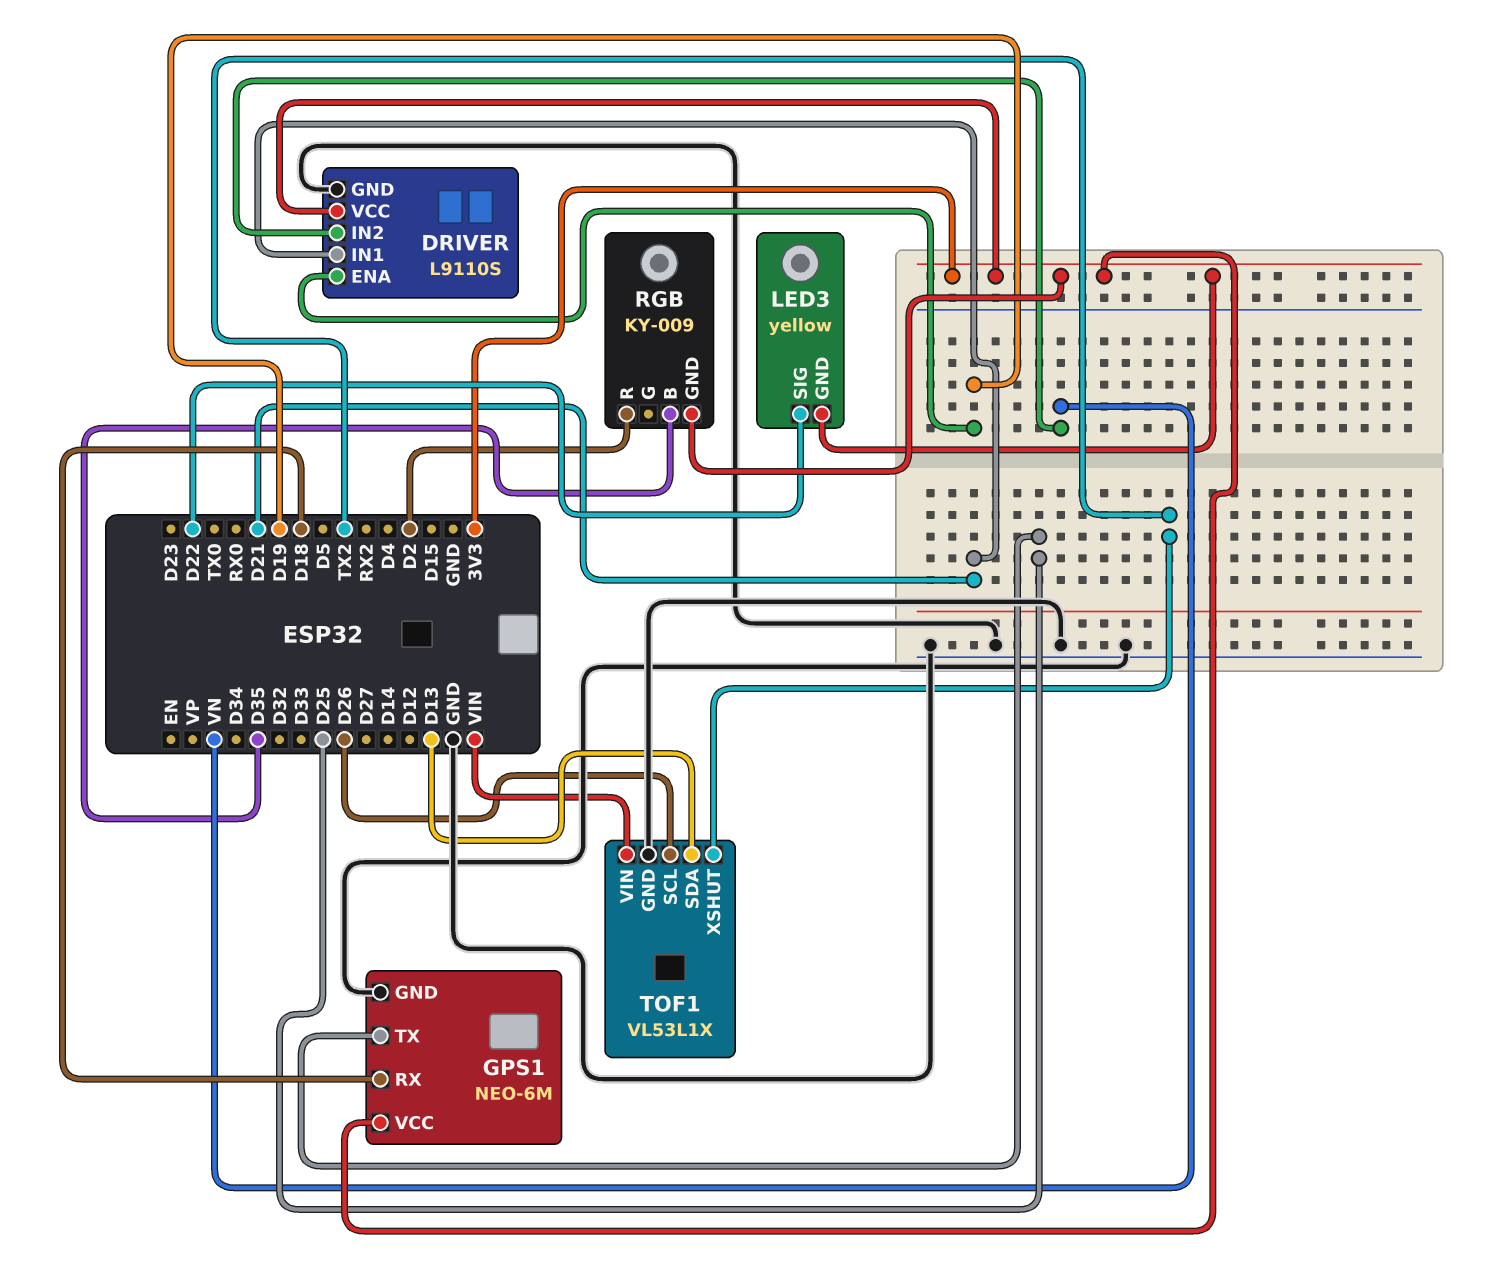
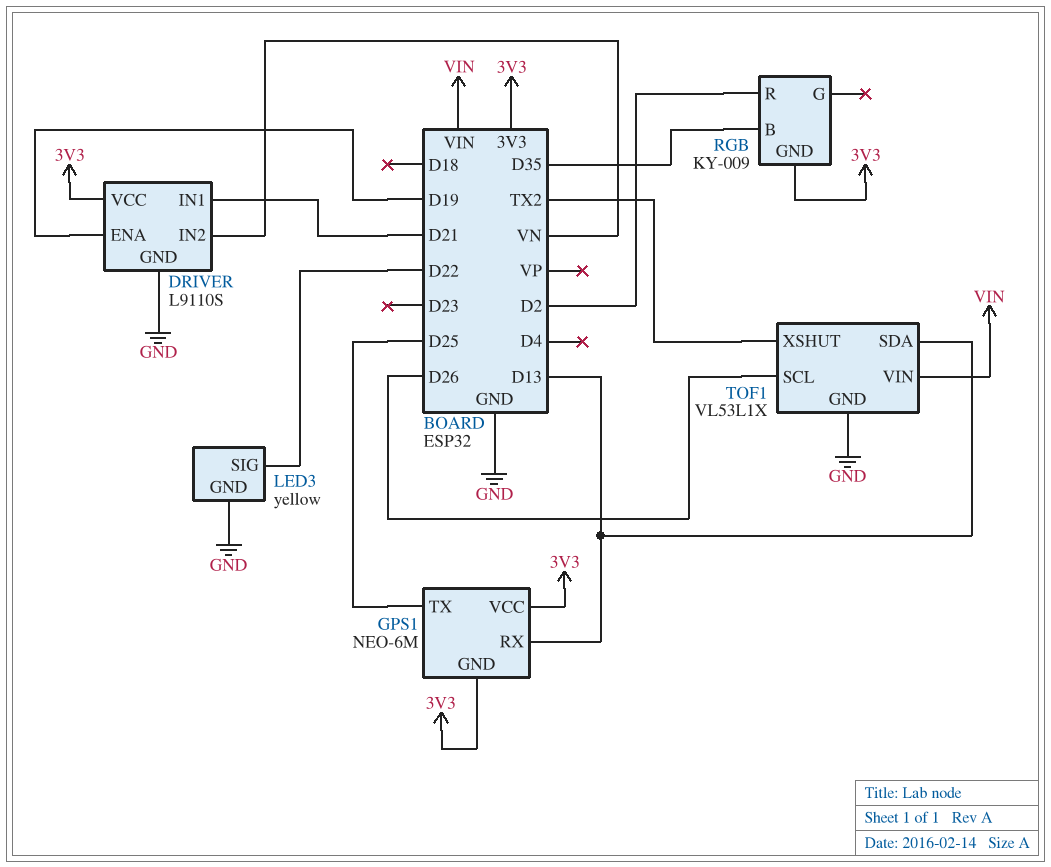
GPS1 pin GND: GND -> 3V3
GPS1 pin RX: D18 -> D13
LED3 pin GND: 3V3 -> GND

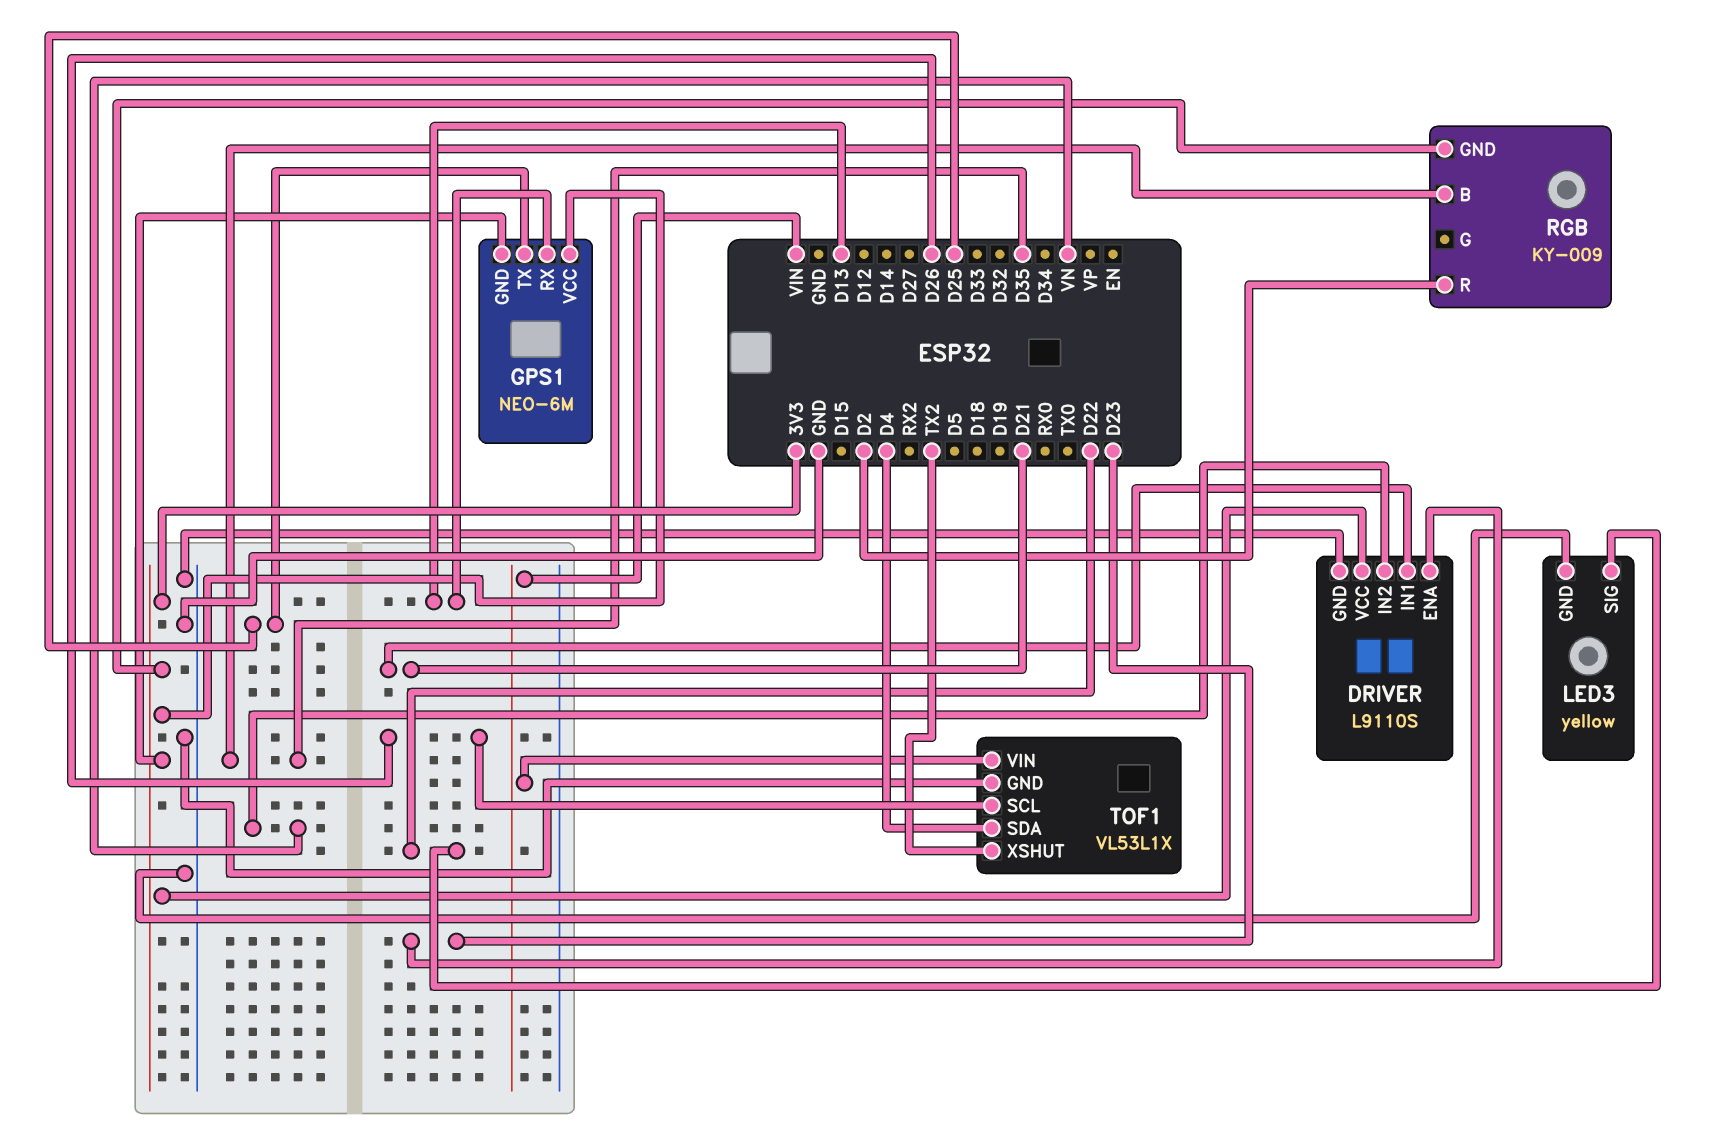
DRIVER pin ENA: D19 -> D23
TOF1 pin SDA: D13 -> D4

